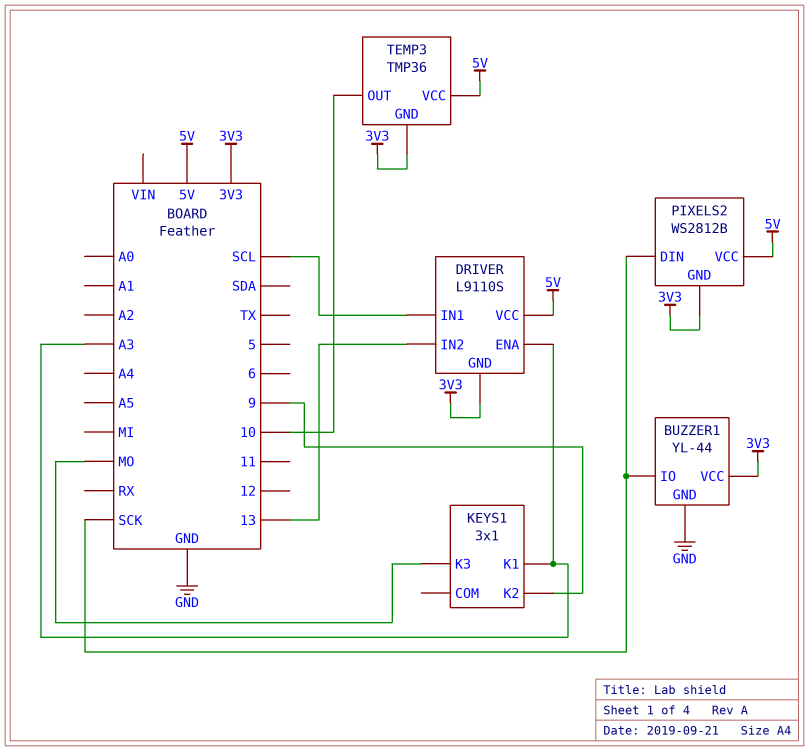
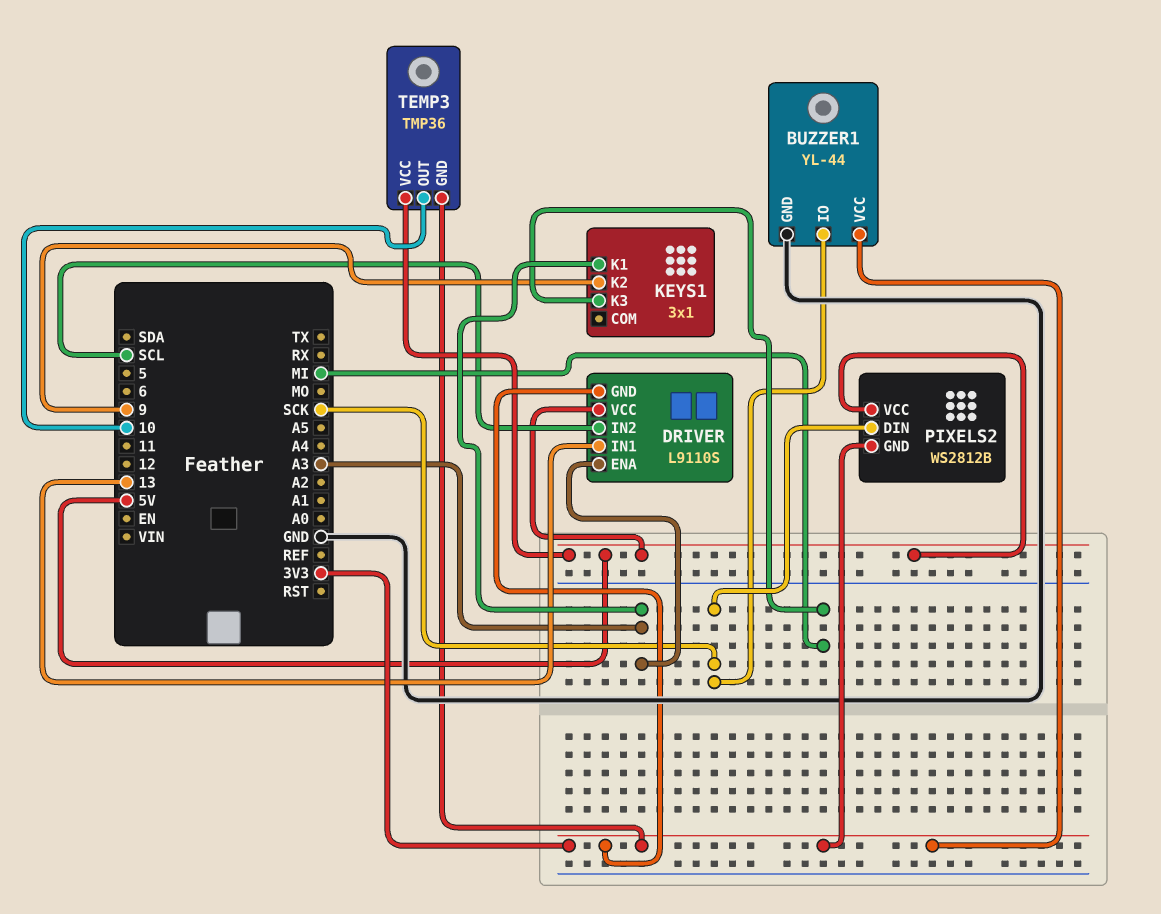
DRIVER pin IN1: SCL -> 13
DRIVER pin IN2: 13 -> SCL
KEYS1 pin K3: MO -> MI

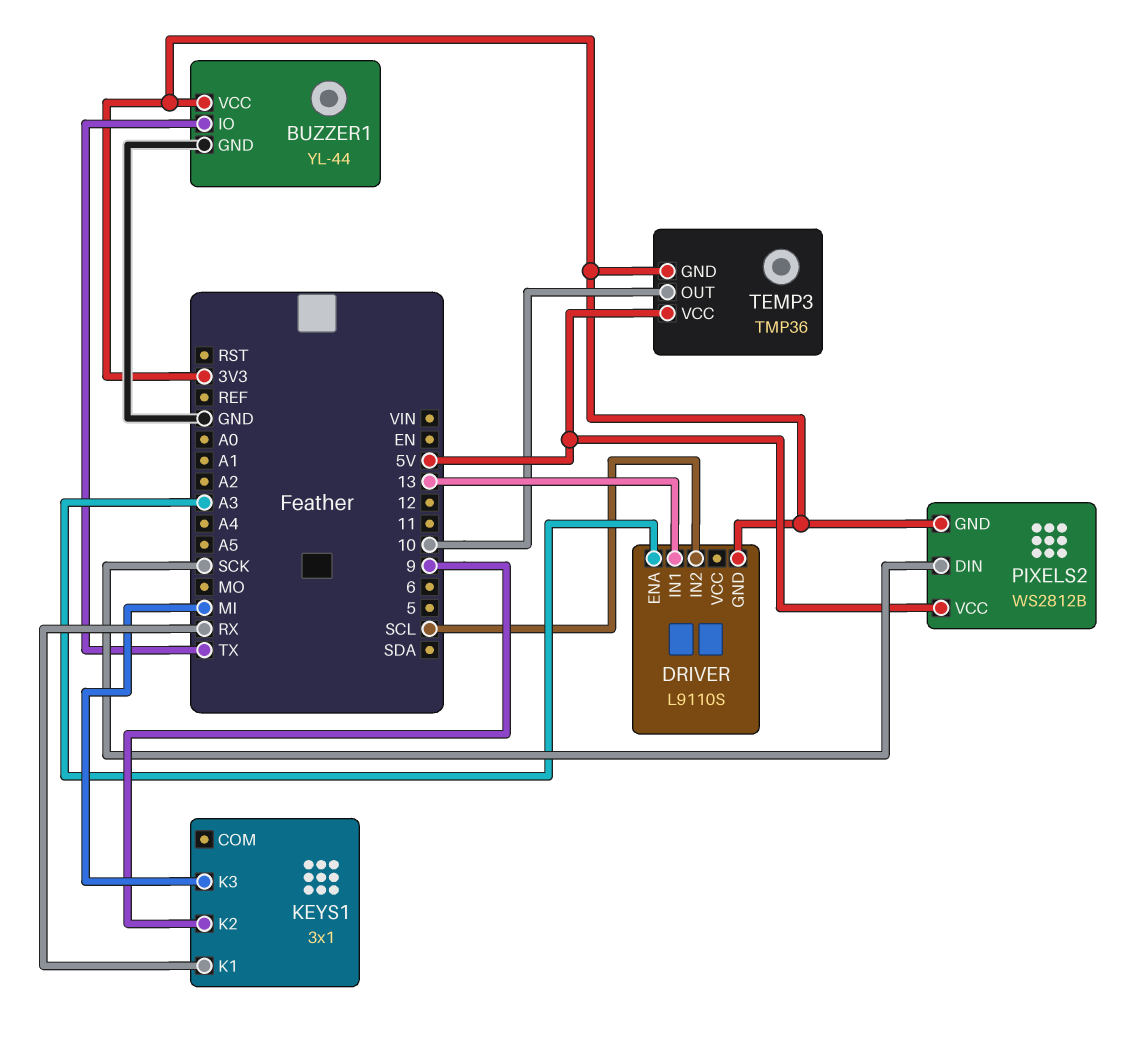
BUZZER1 pin IO: SCK -> TX
DRIVER pin VCC: 5V -> none
KEYS1 pin K1: A3 -> RX

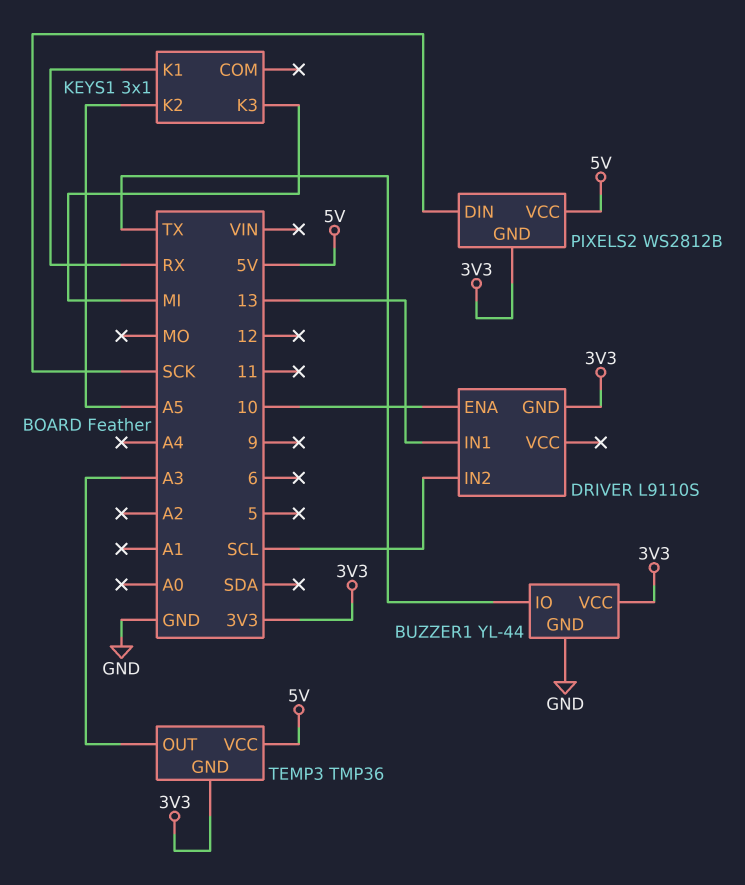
DRIVER pin ENA: A3 -> 10
KEYS1 pin K2: 9 -> A5
TEMP3 pin OUT: 10 -> A3

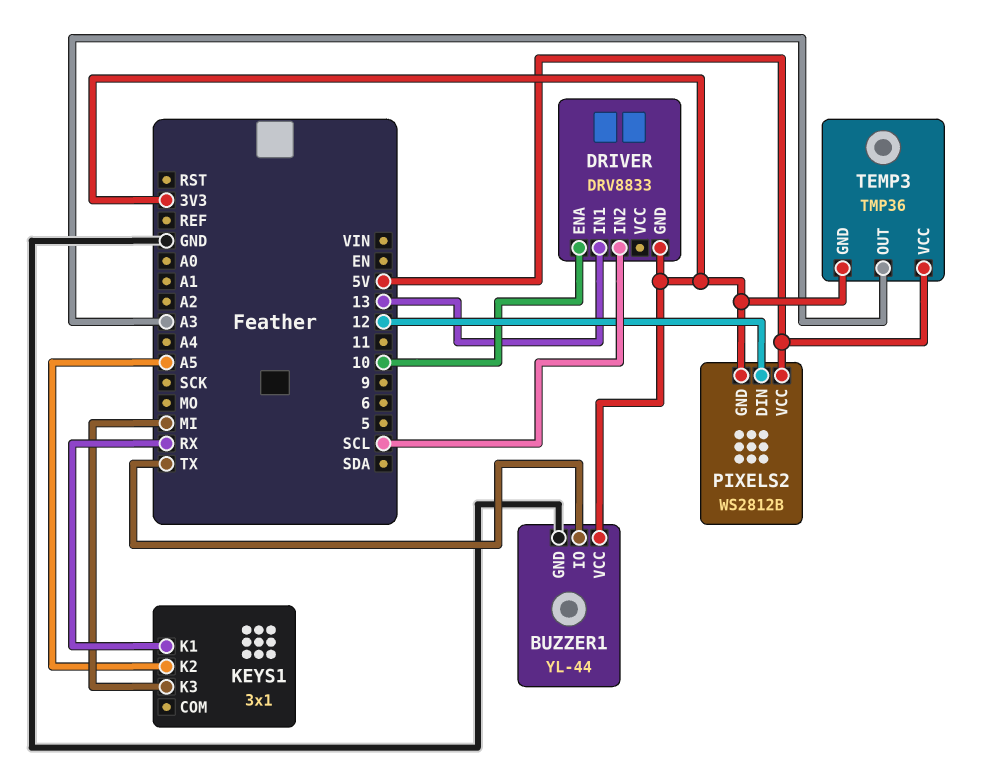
DRIVER: L9110S -> DRV8833
PIXELS2 pin DIN: SCK -> 12

